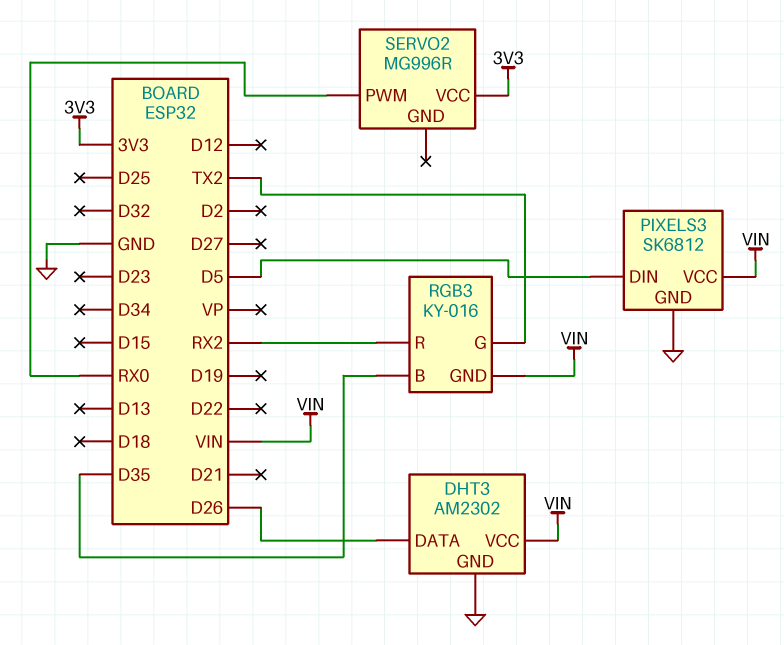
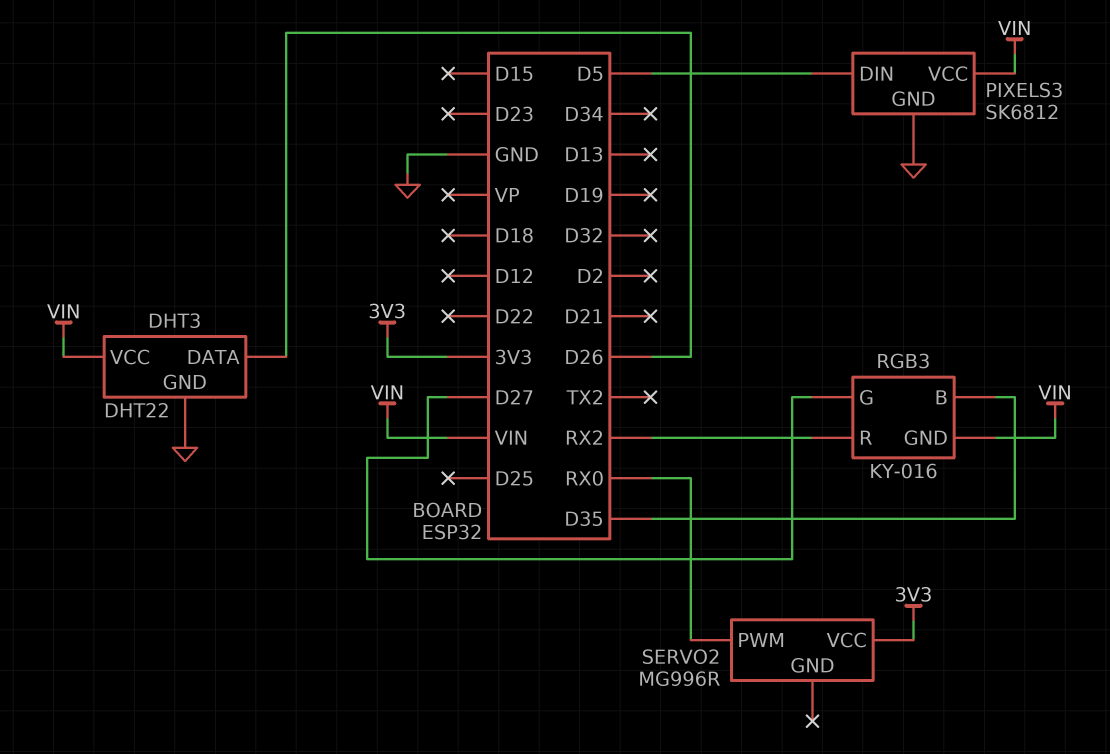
DHT3: AM2302 -> DHT22
RGB3 pin G: TX2 -> D27

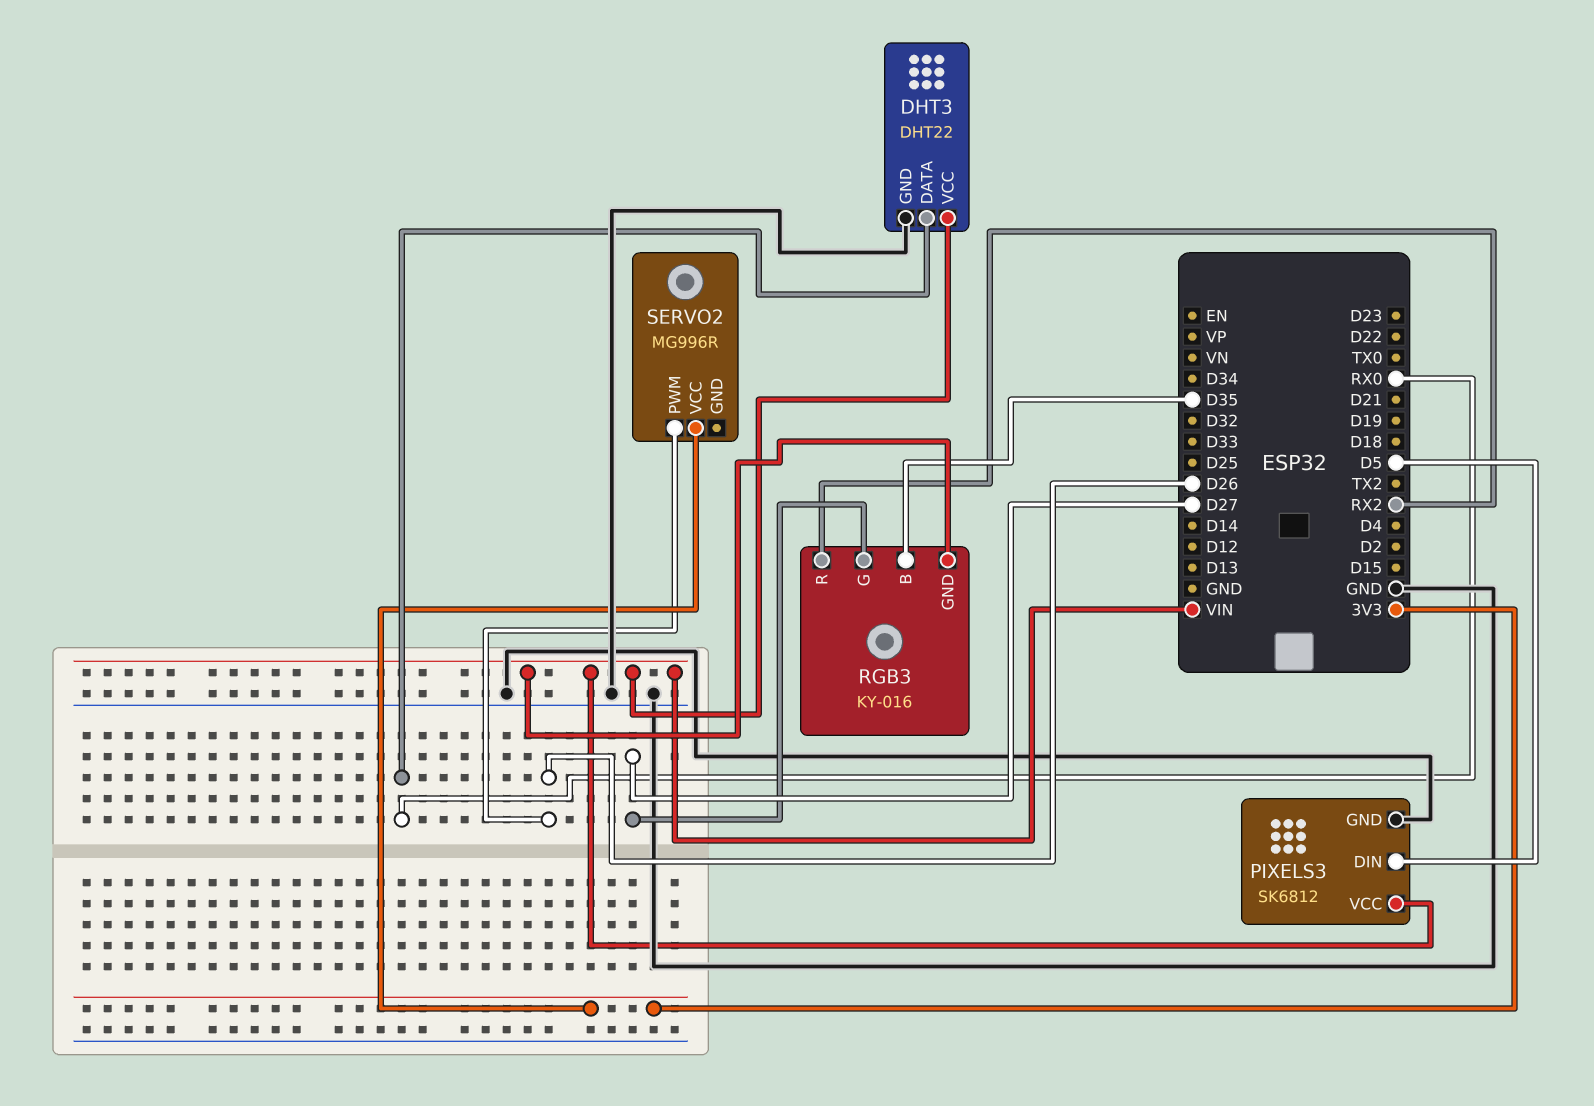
DHT3 pin DATA: D26 -> RX0
SERVO2 pin PWM: RX0 -> D26

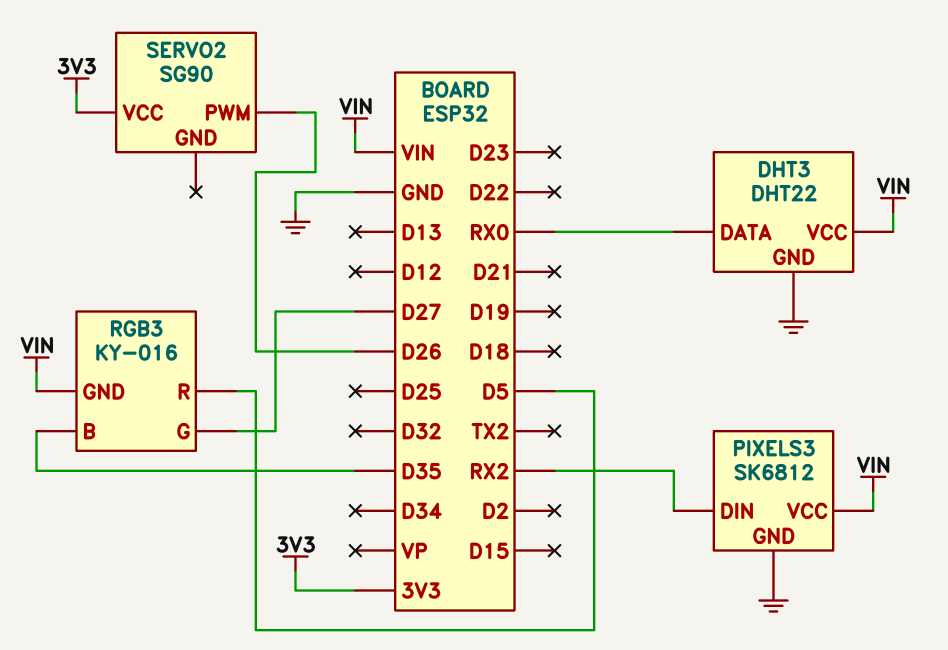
PIXELS3 pin DIN: D5 -> RX2
RGB3 pin R: RX2 -> D5
SERVO2: MG996R -> SG90

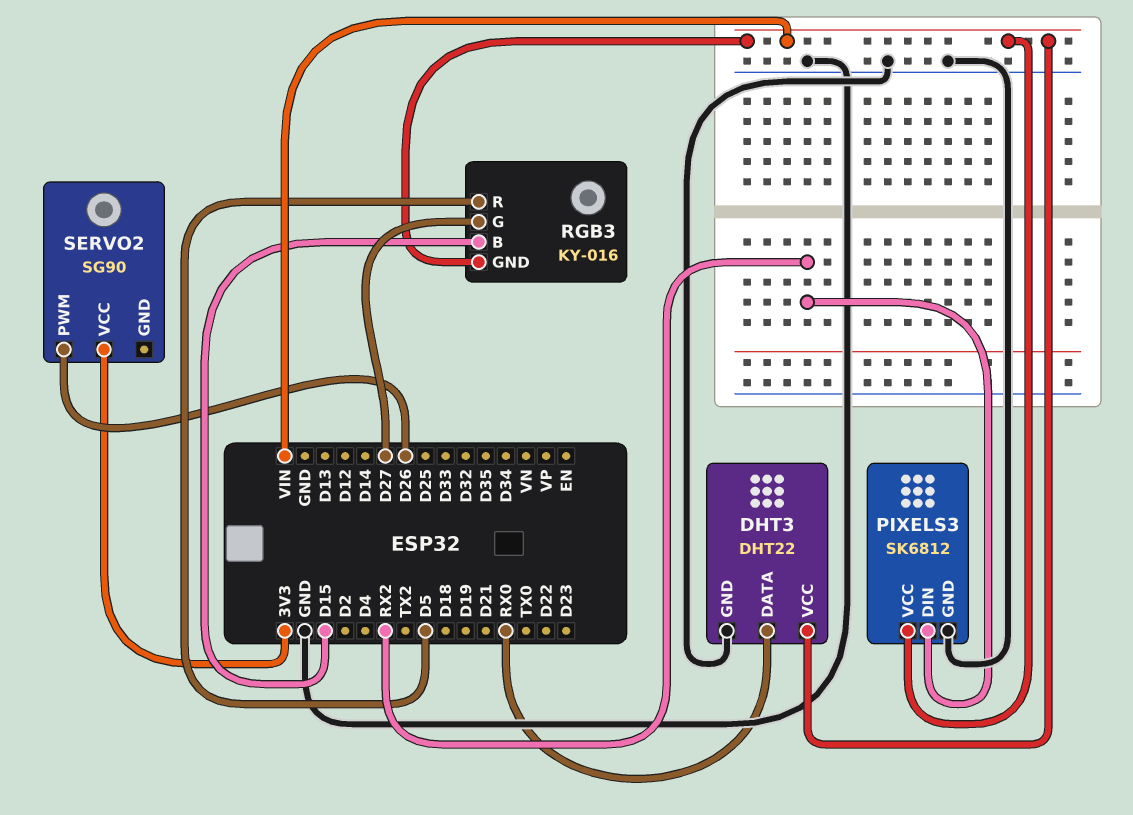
RGB3 pin B: D35 -> D15

